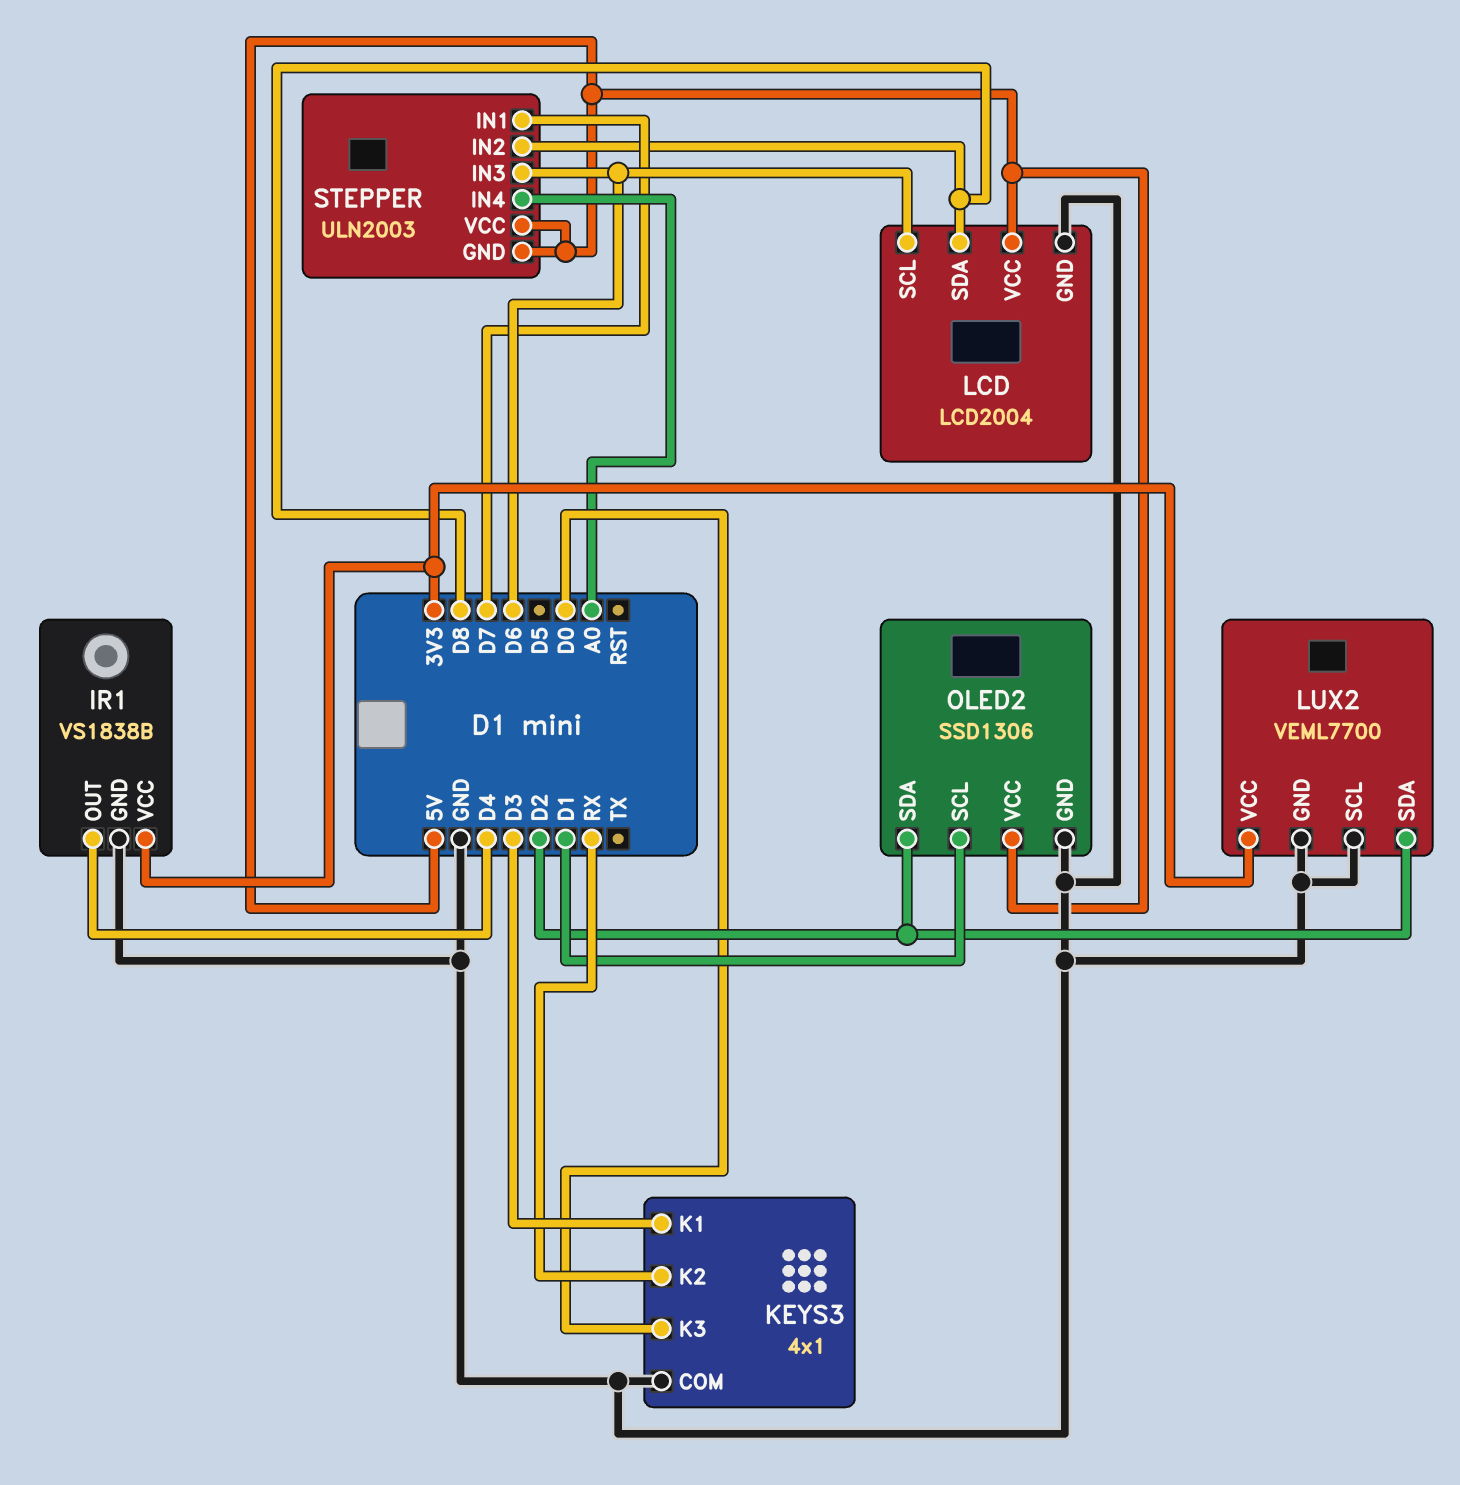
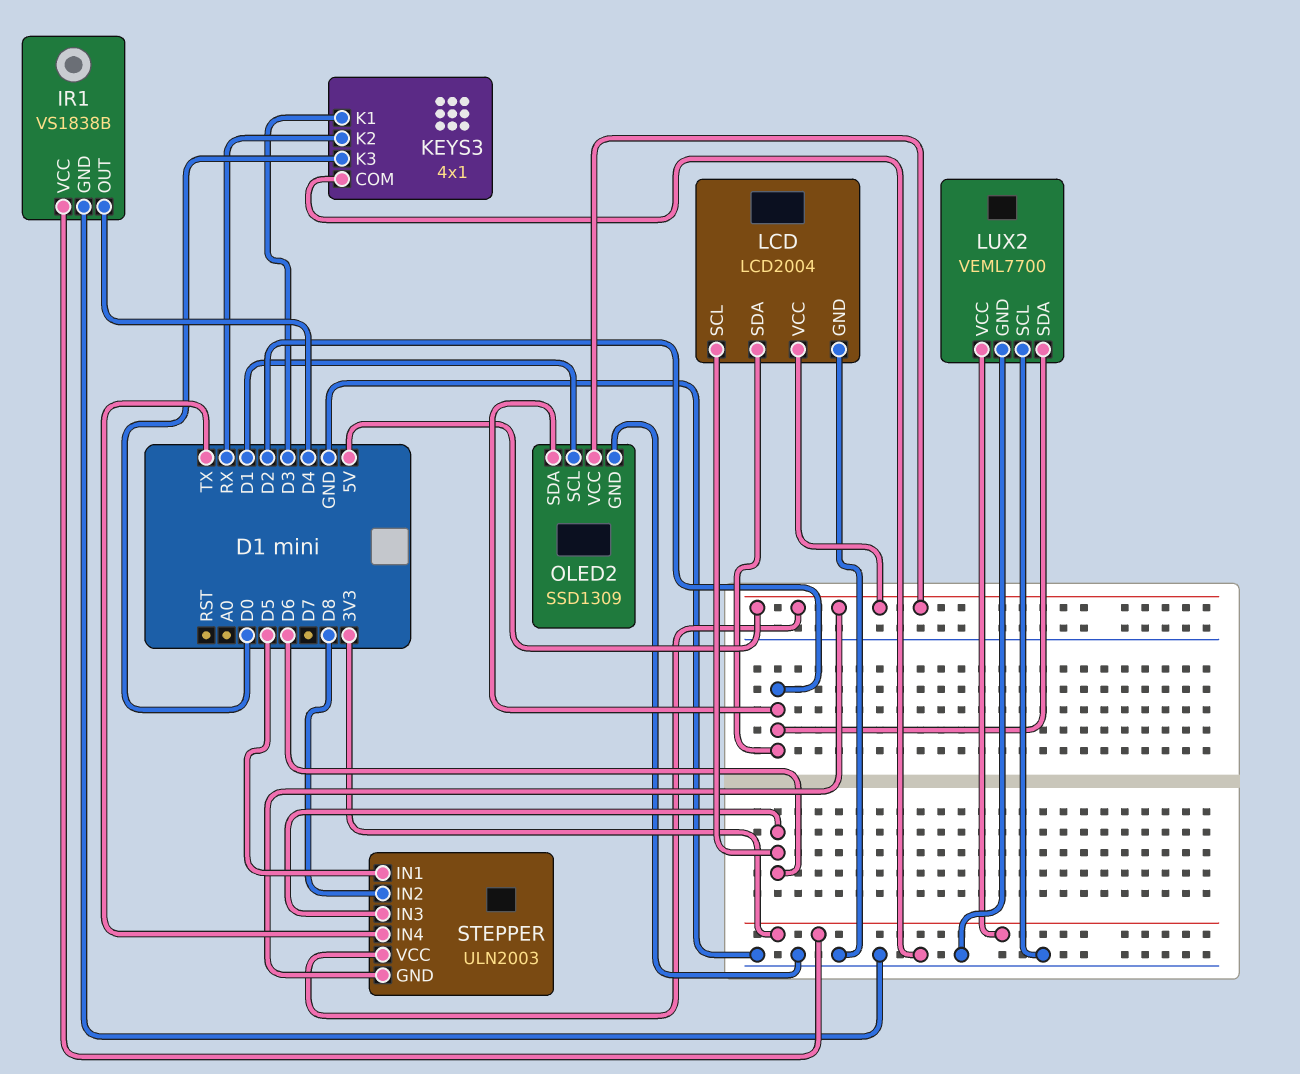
LCD pin SDA: D8 -> D2
OLED2: SSD1306 -> SSD1309
STEPPER pin IN1: D7 -> D5
STEPPER pin IN4: A0 -> TX

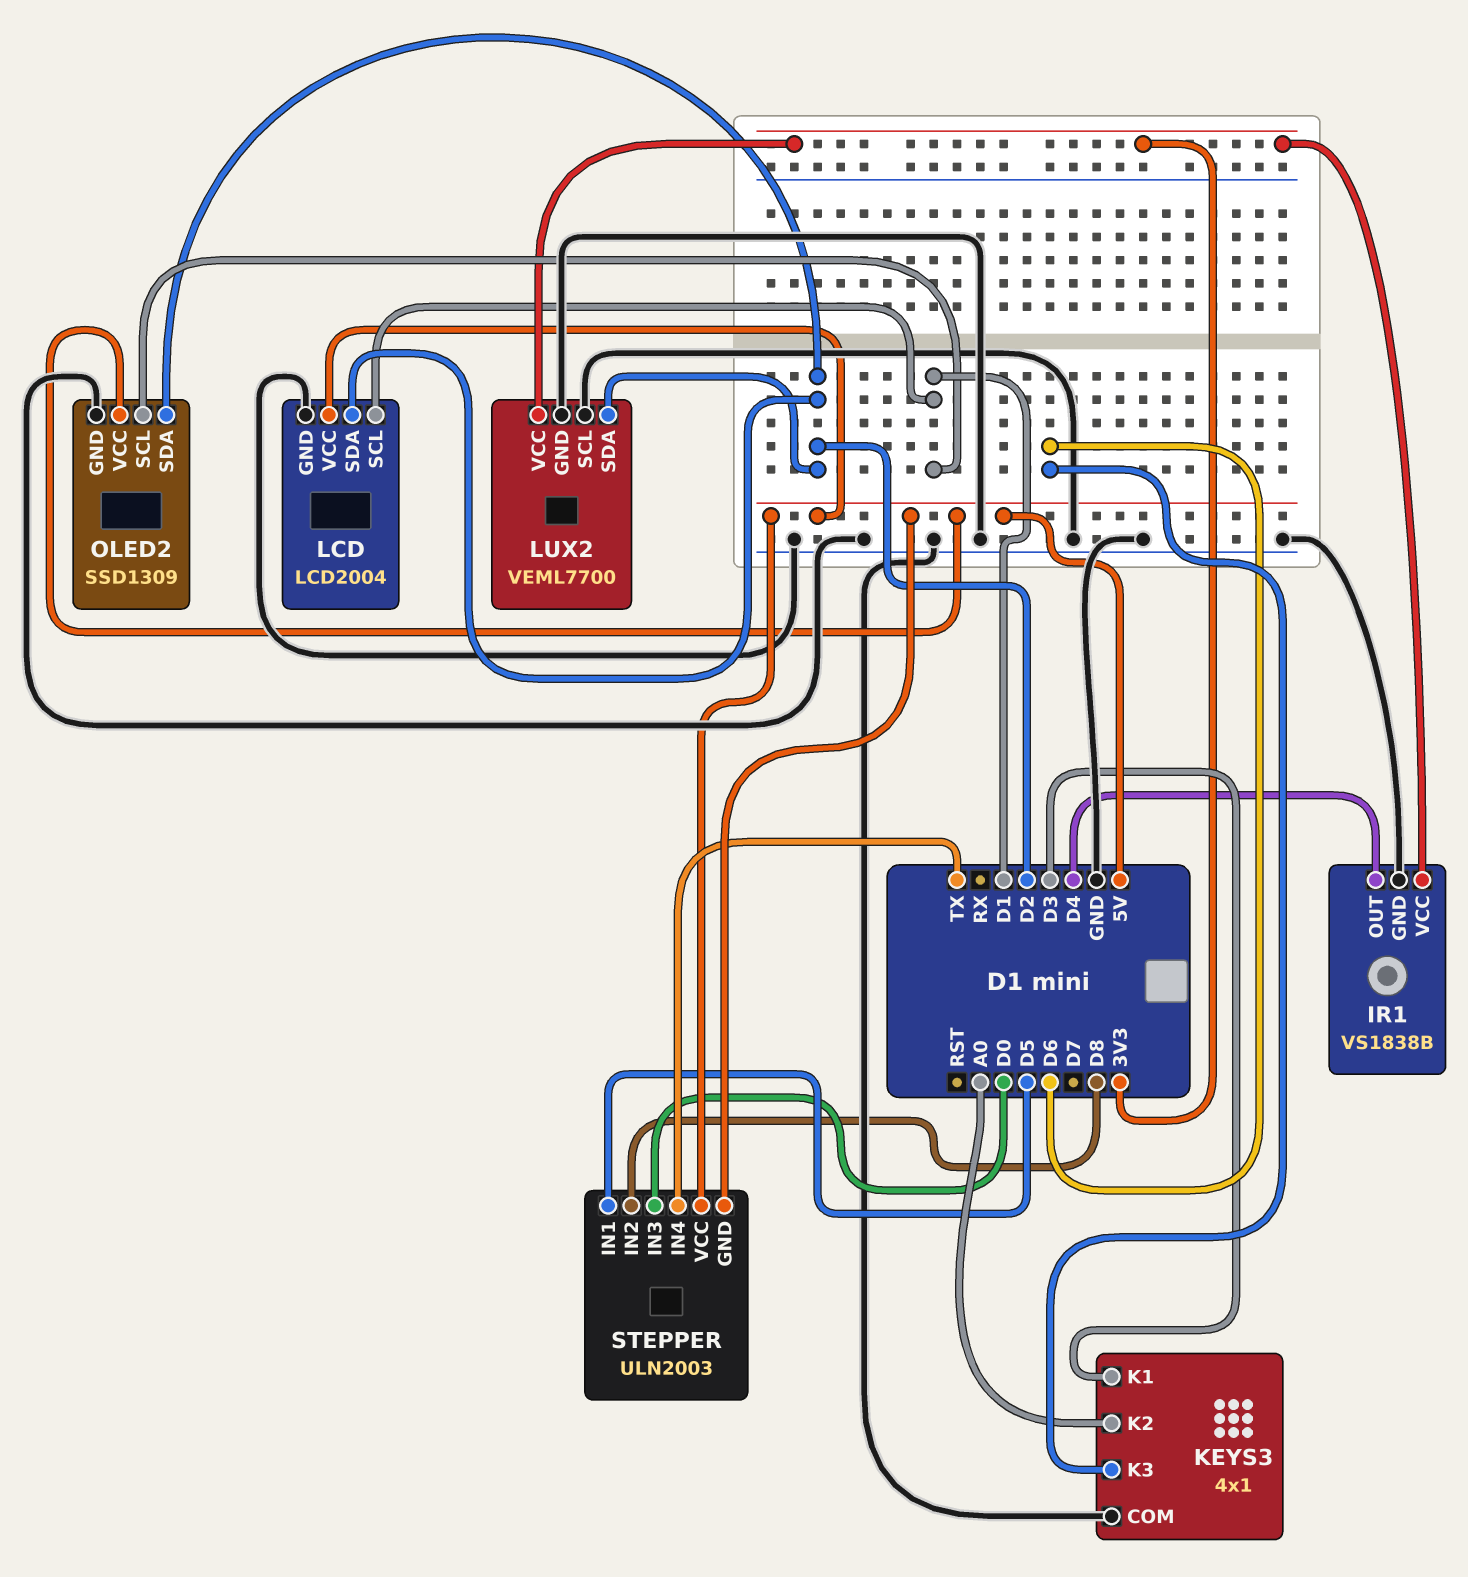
KEYS3 pin K2: RX -> A0
KEYS3 pin K3: D0 -> D6
LCD pin SCL: D6 -> D1
STEPPER pin IN3: D6 -> D0

